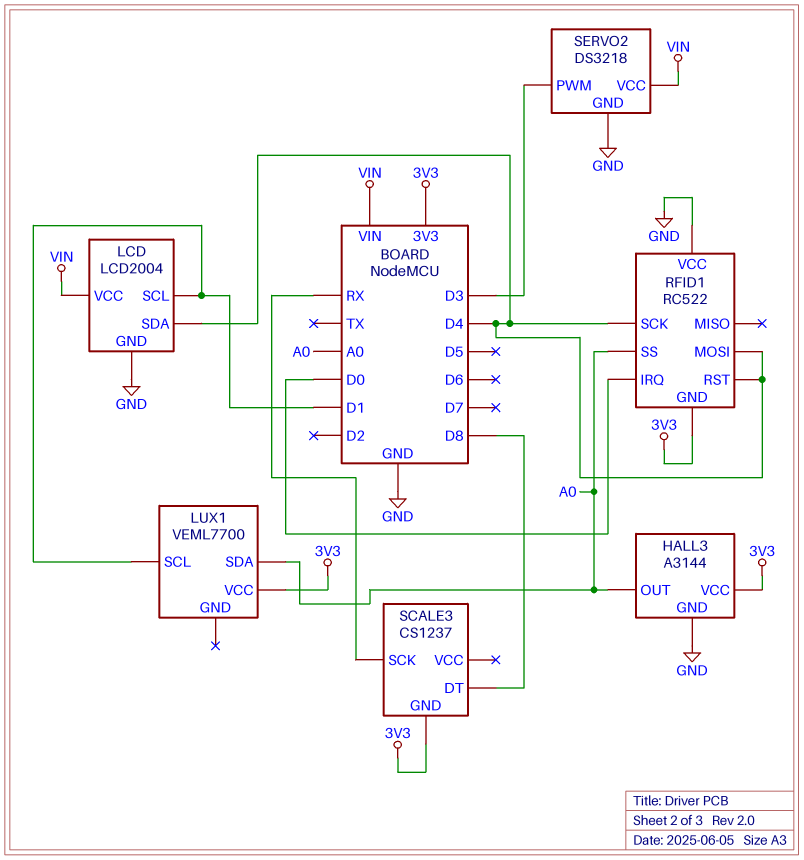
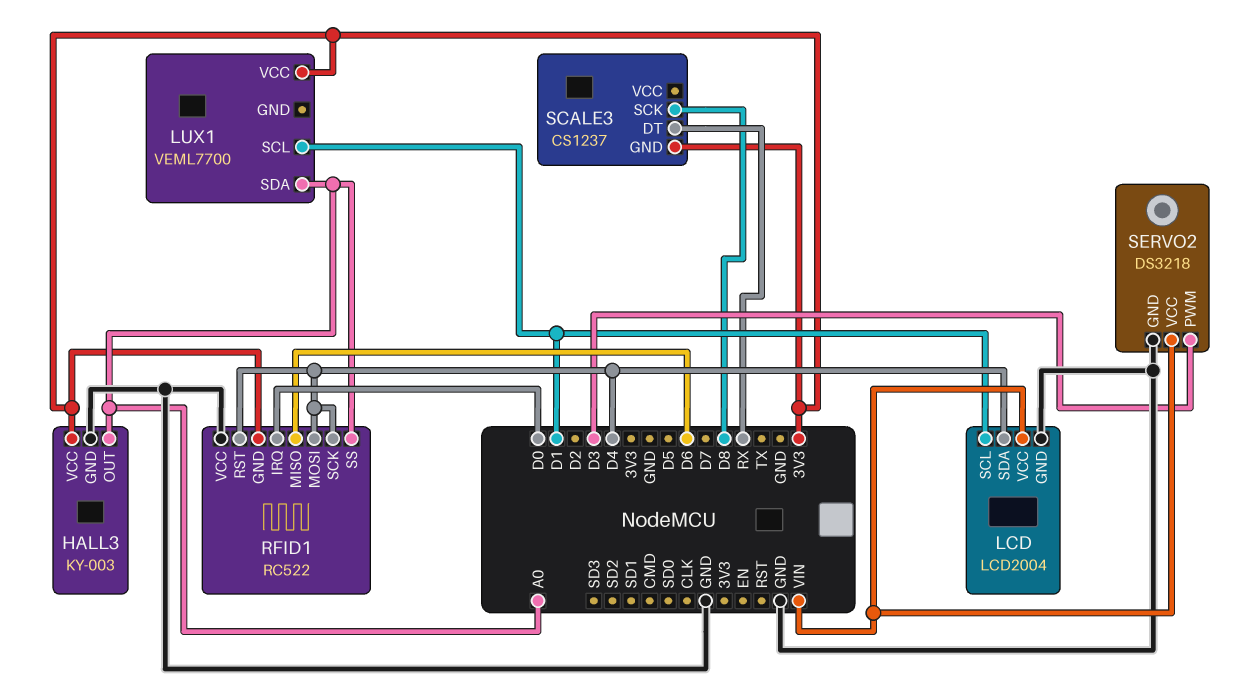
HALL3: A3144 -> KY-003
RFID1 pin MISO: none -> D6
SCALE3 pin DT: D8 -> RX
SCALE3 pin SCK: RX -> D8

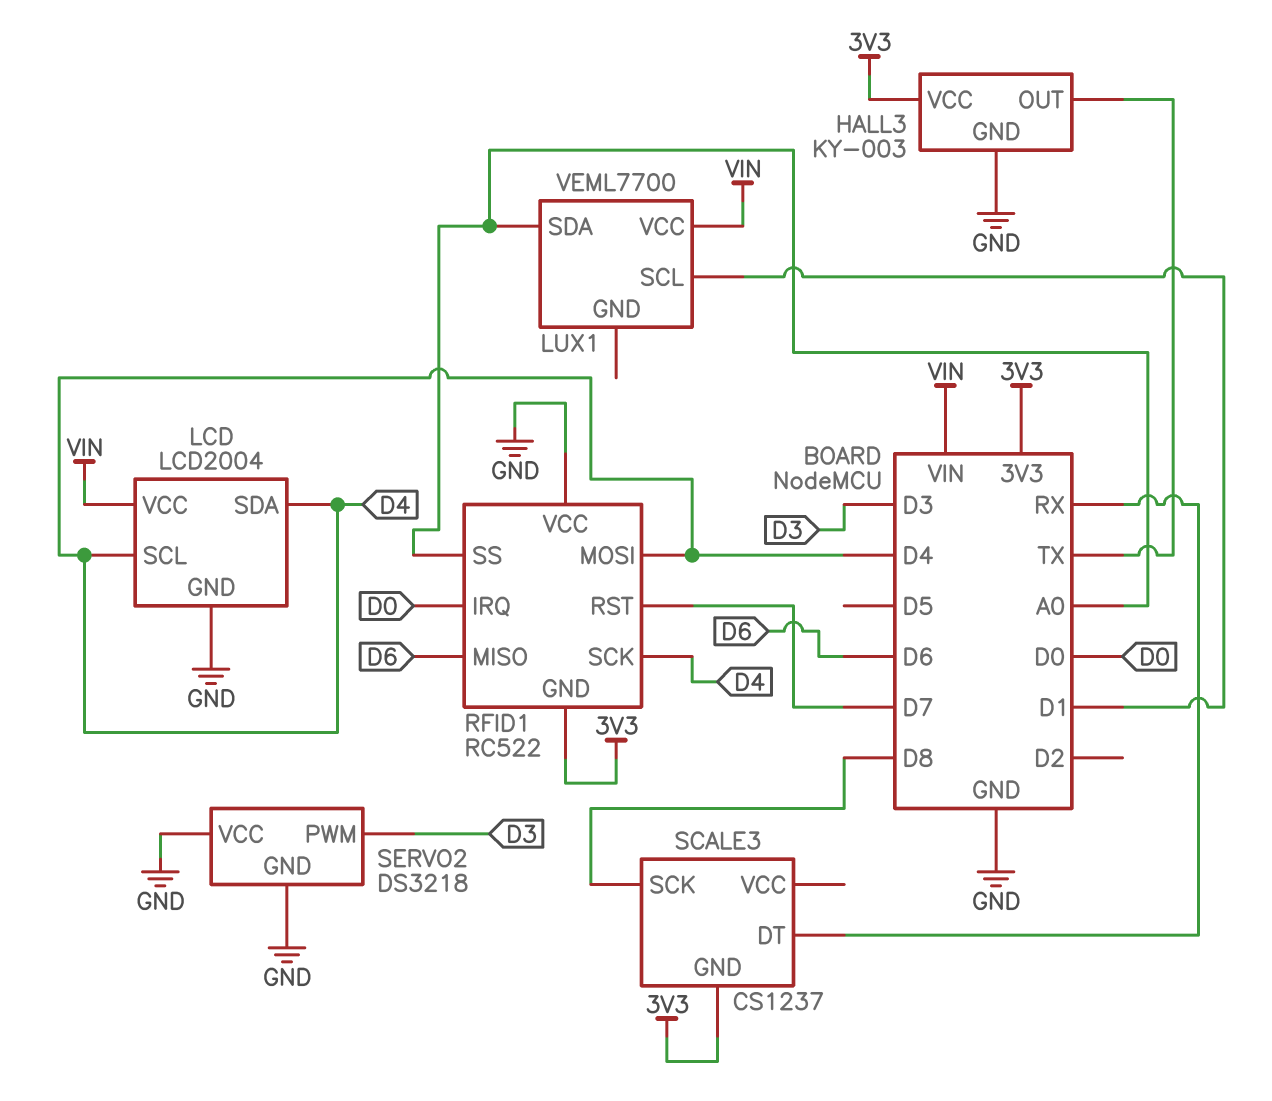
HALL3 pin OUT: A0 -> TX
LCD pin SCL: D1 -> D4
LUX1 pin VCC: 3V3 -> VIN
RFID1 pin RST: D4 -> D7
SERVO2 pin VCC: VIN -> GND

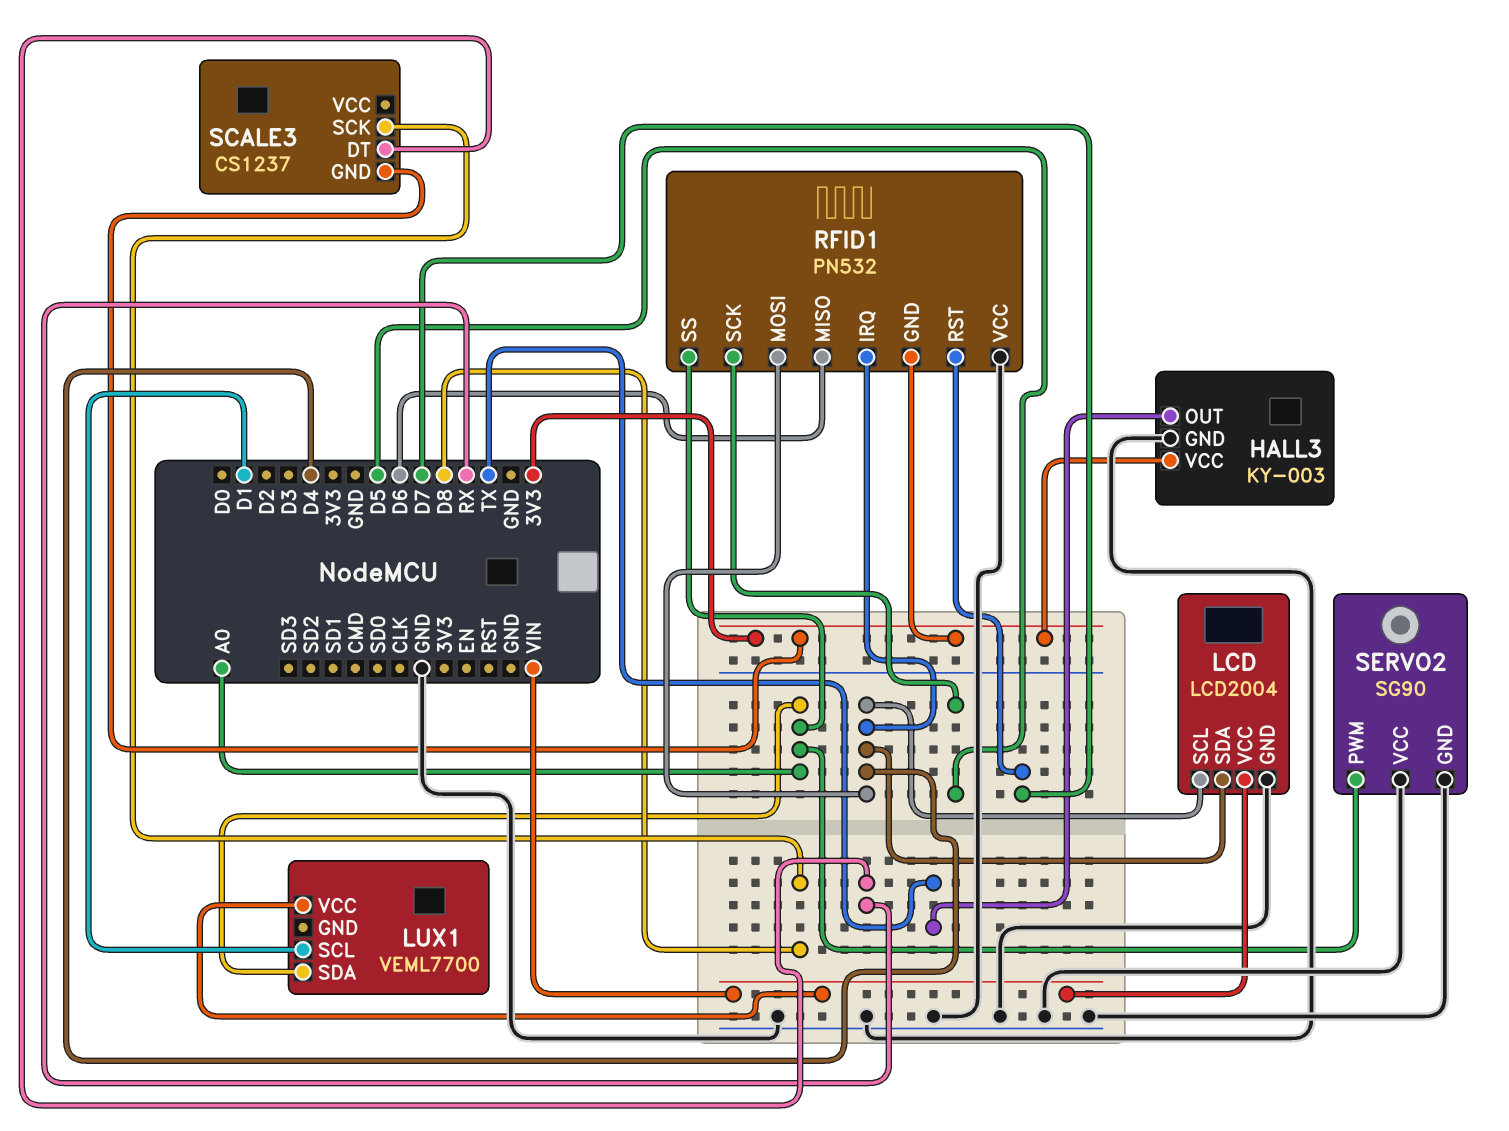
RFID1: RC522 -> PN532
RFID1 pin IRQ: D0 -> D4
RFID1 pin SCK: D4 -> D5
SERVO2: DS3218 -> SG90
SERVO2 pin PWM: D3 -> A0

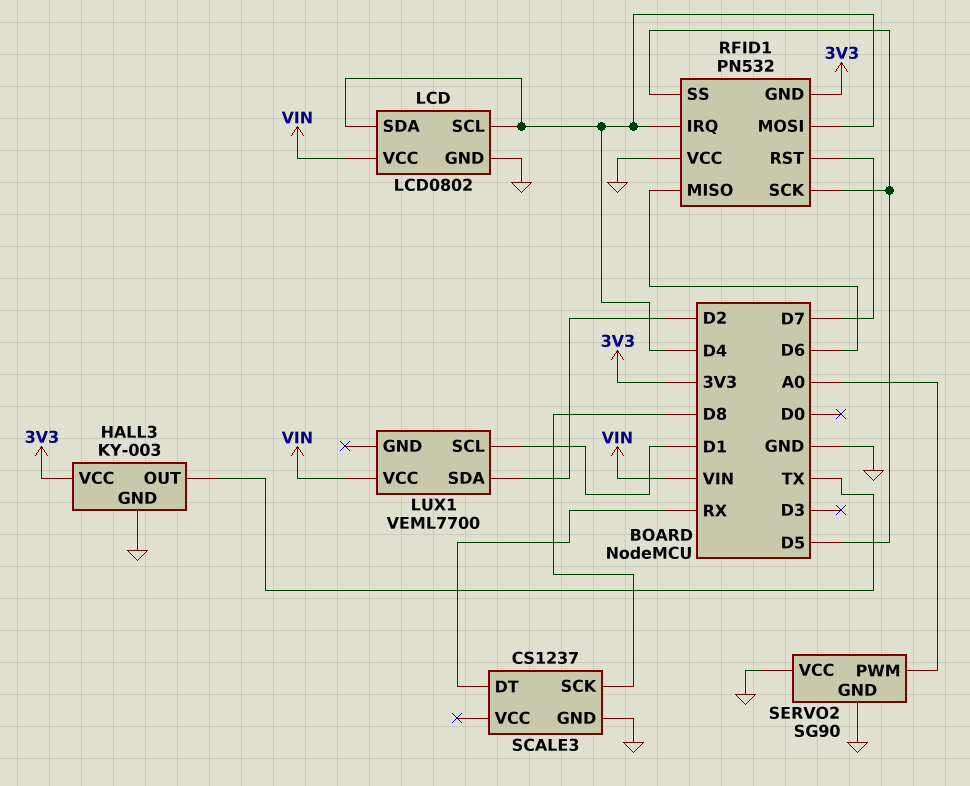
LCD: LCD2004 -> LCD0802
LUX1 pin SDA: A0 -> D2
RFID1 pin SS: A0 -> D5
SCALE3 pin GND: 3V3 -> GND

